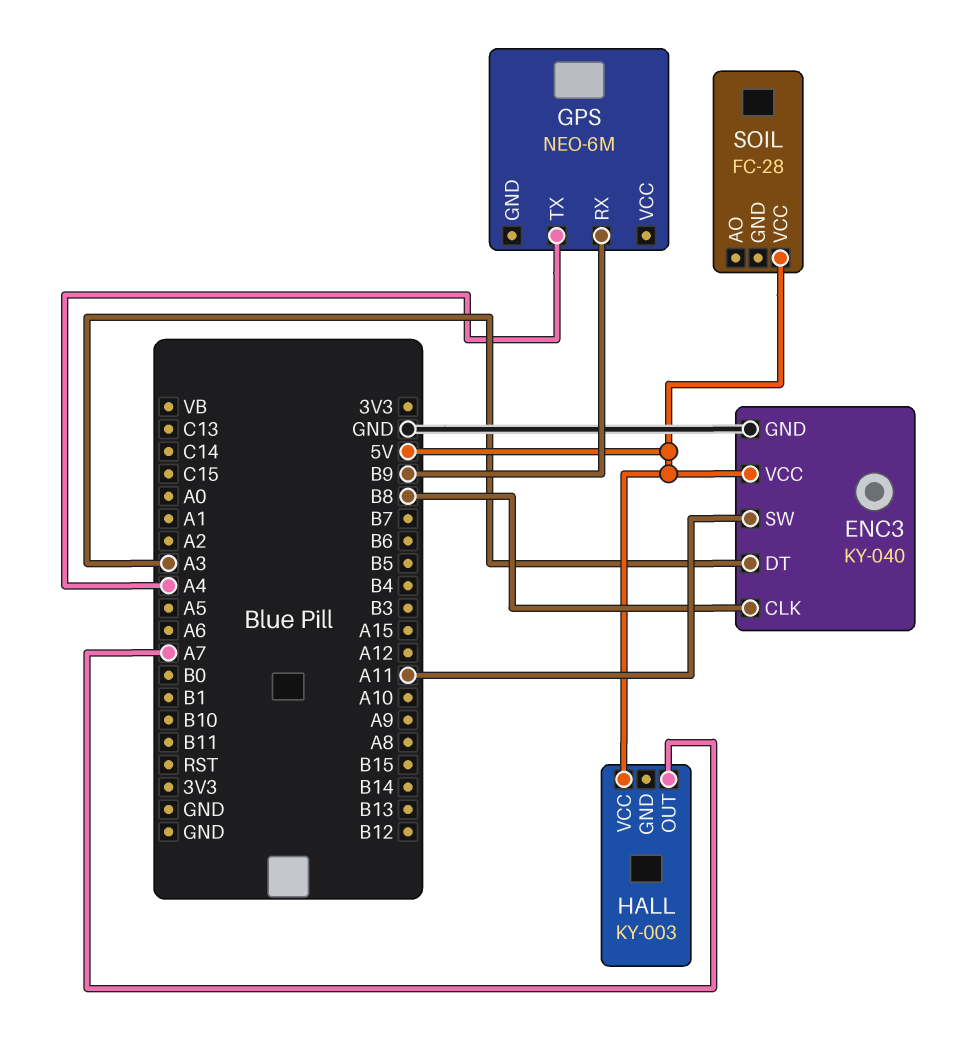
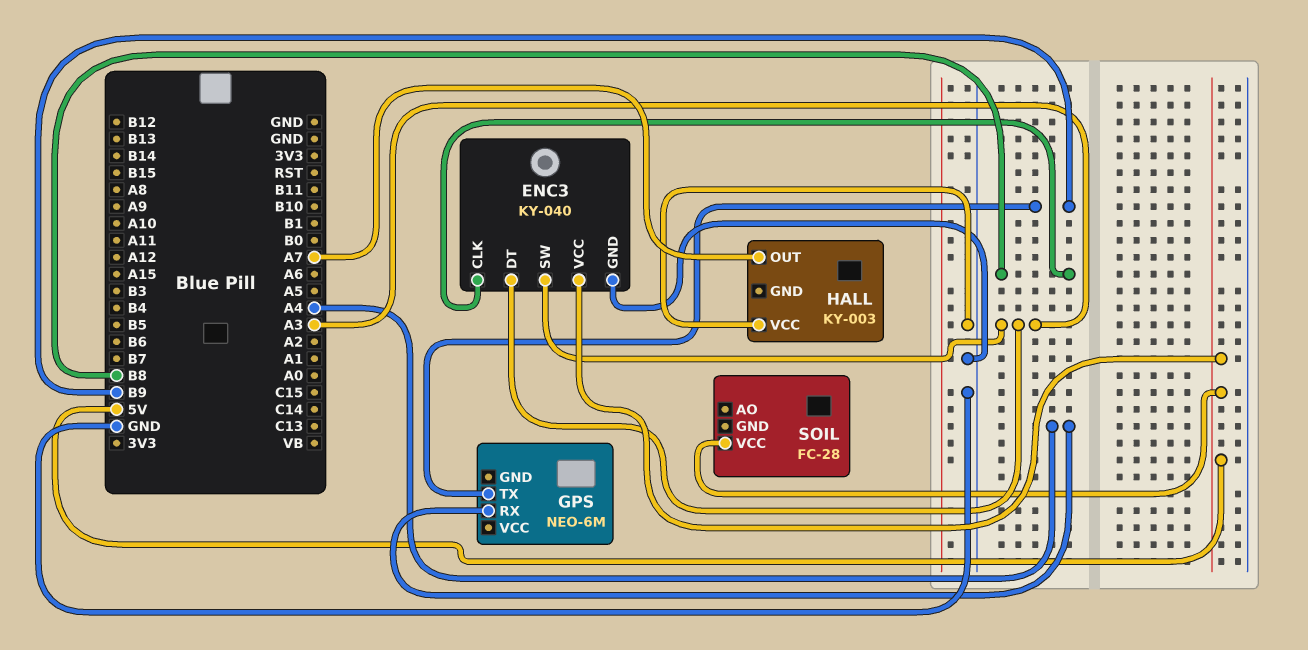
ENC3 pin SW: A11 -> A3
GPS pin RX: B9 -> A4
GPS pin TX: A4 -> B9
HALL pin VCC: 5V -> GND

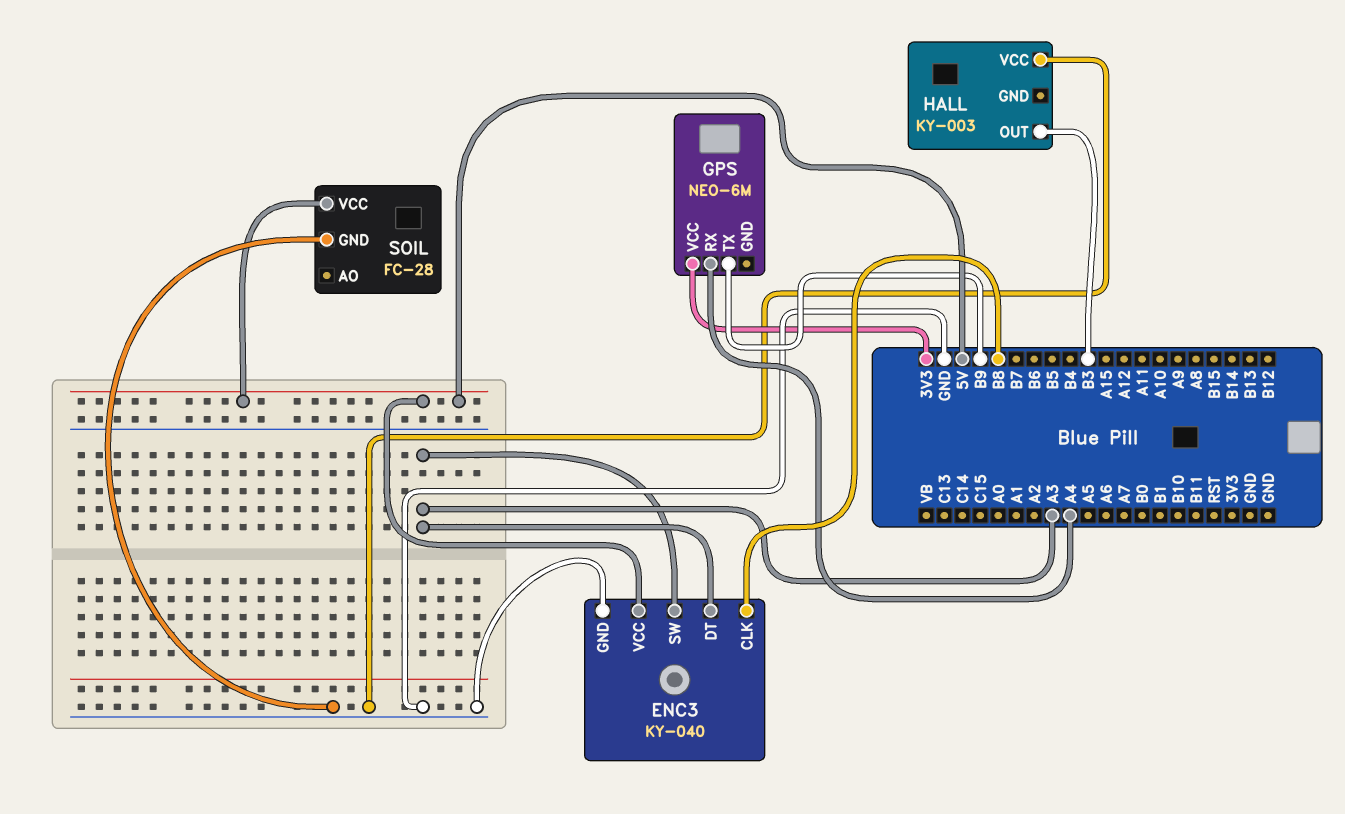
GPS pin VCC: none -> 3V3
HALL pin OUT: A7 -> B3
SOIL pin GND: none -> GND

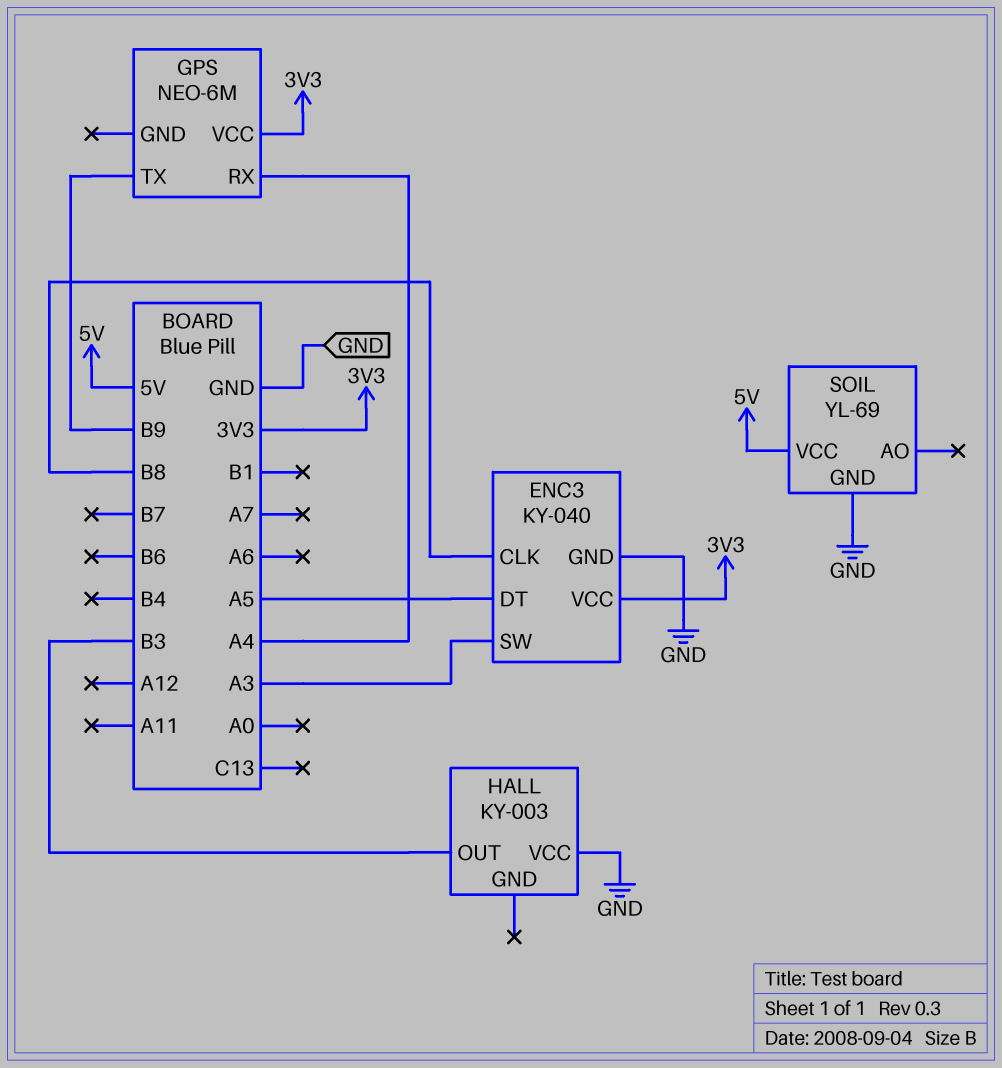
ENC3 pin DT: A3 -> A5
ENC3 pin VCC: 5V -> 3V3
SOIL: FC-28 -> YL-69

